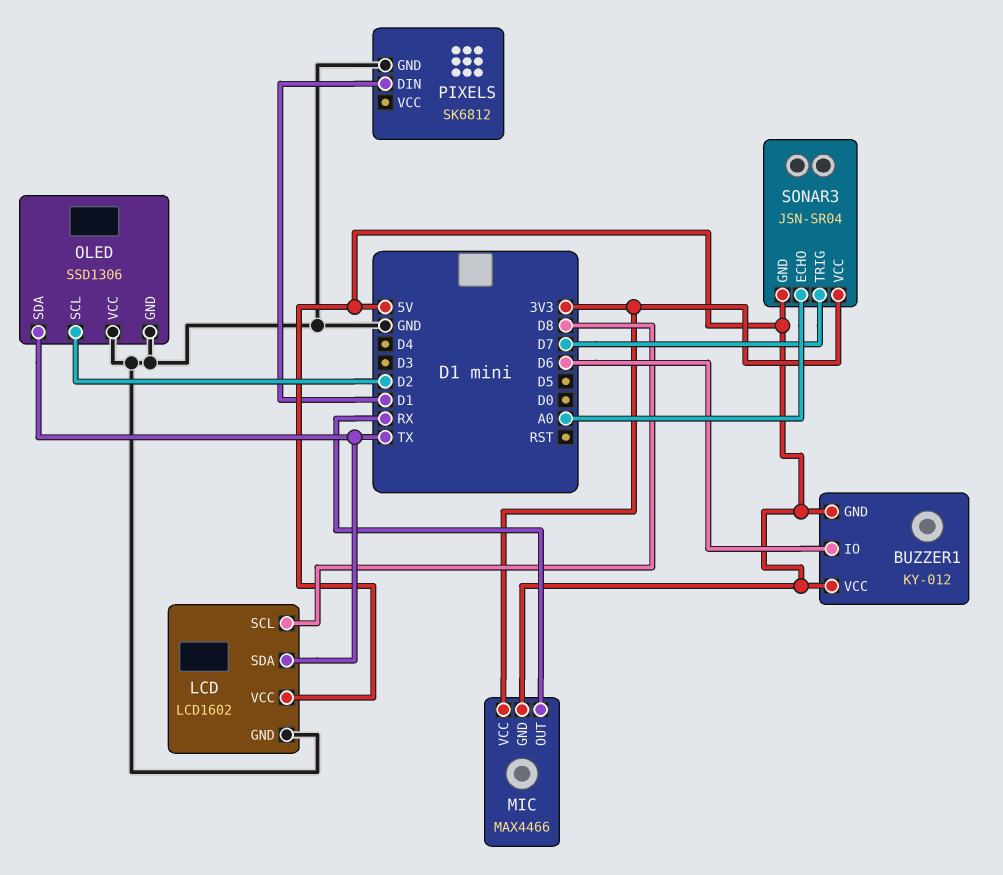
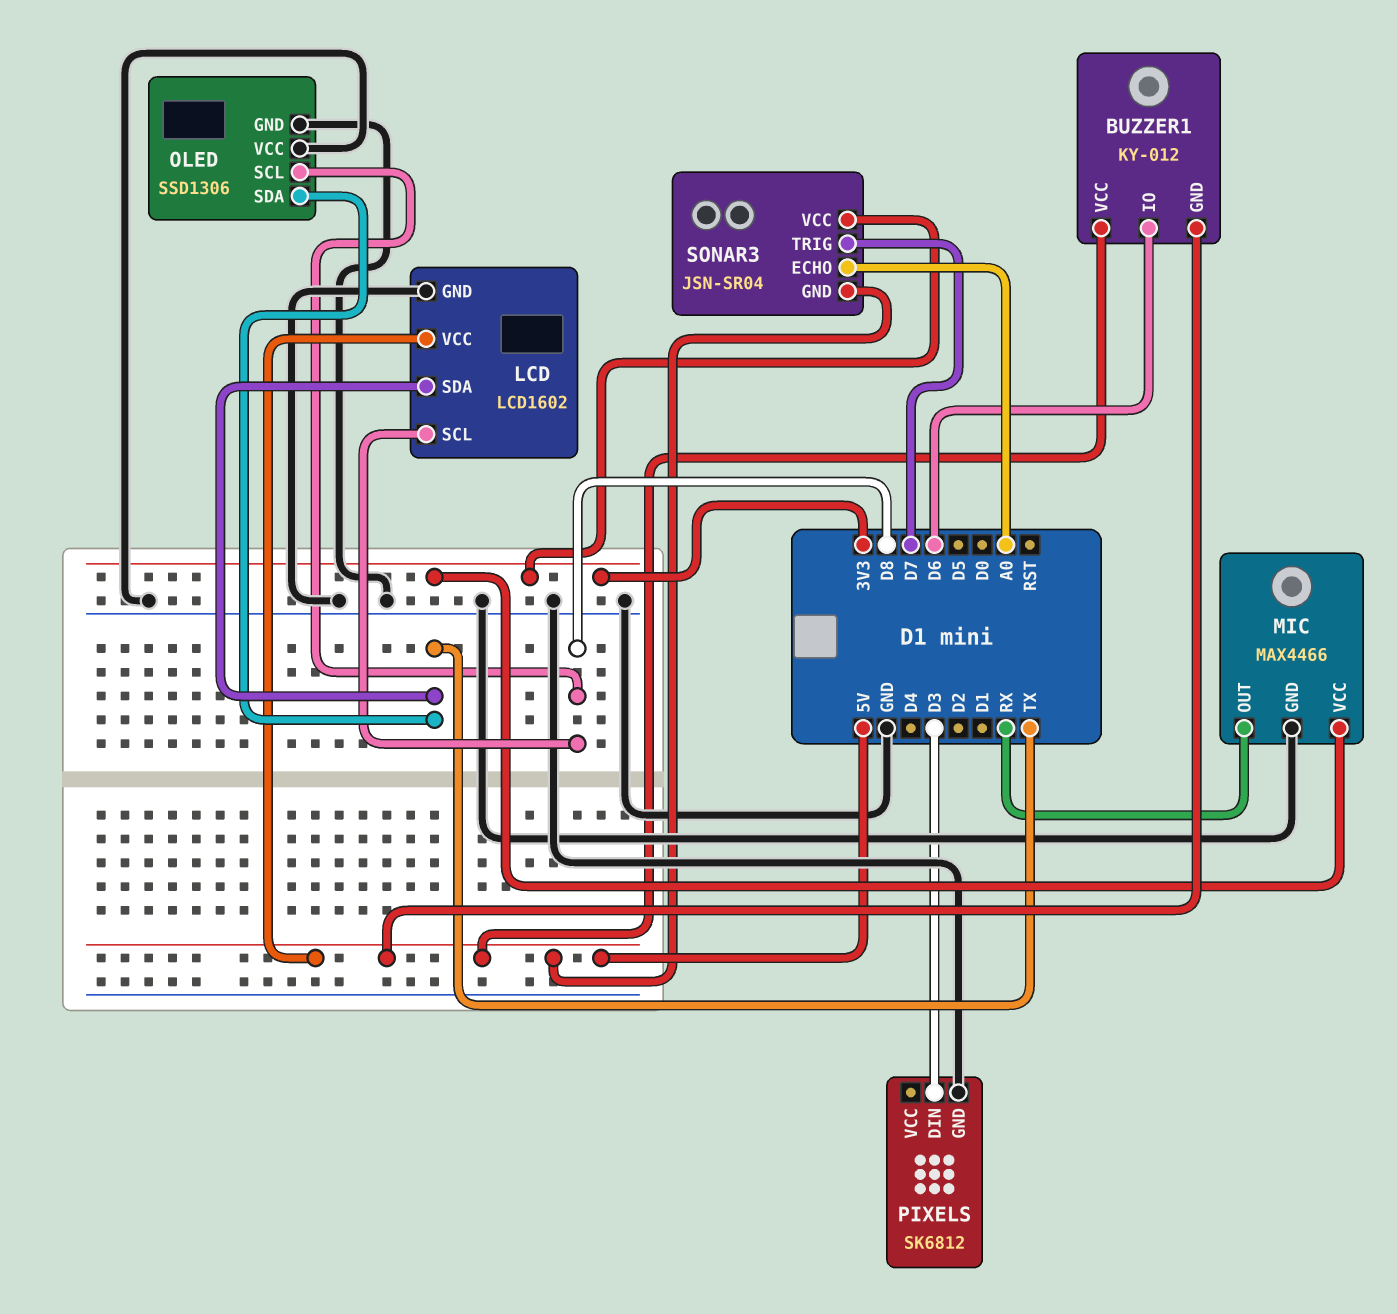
MIC pin GND: 5V -> GND
OLED pin SCL: D2 -> D8
PIXELS pin DIN: D1 -> D3

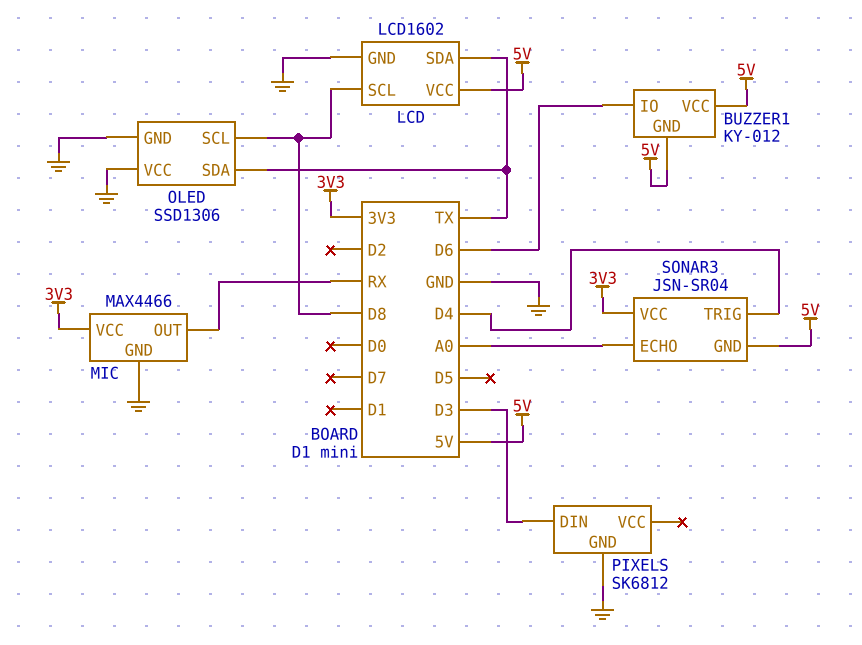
SONAR3 pin TRIG: D7 -> D4

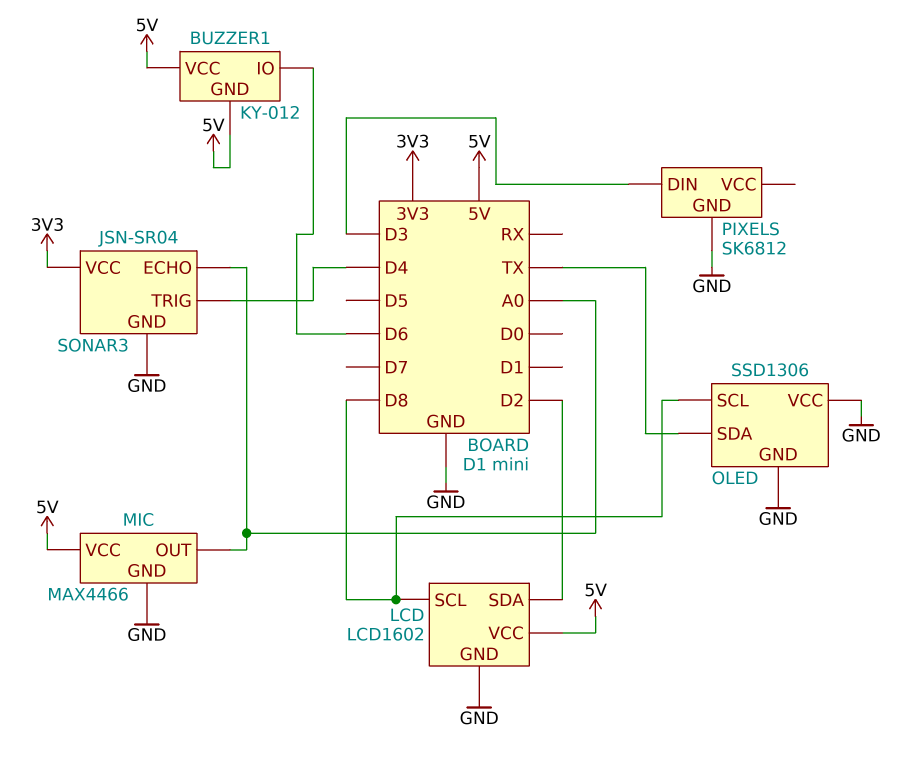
LCD pin SDA: TX -> D2
MIC pin OUT: RX -> A0
MIC pin VCC: 3V3 -> 5V
SONAR3 pin GND: 5V -> GND

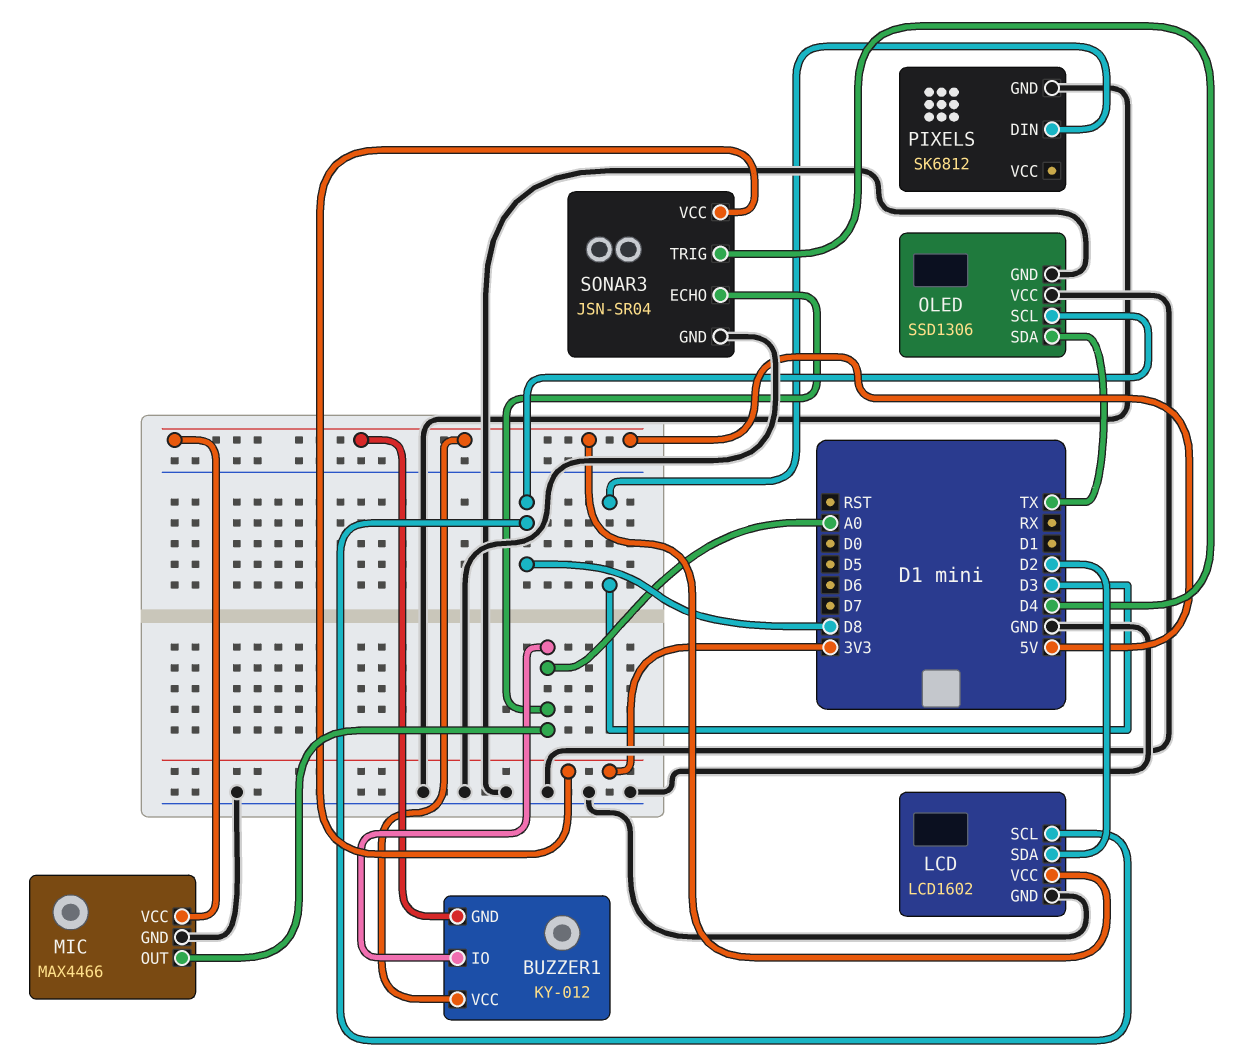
BUZZER1 pin IO: D6 -> A0

